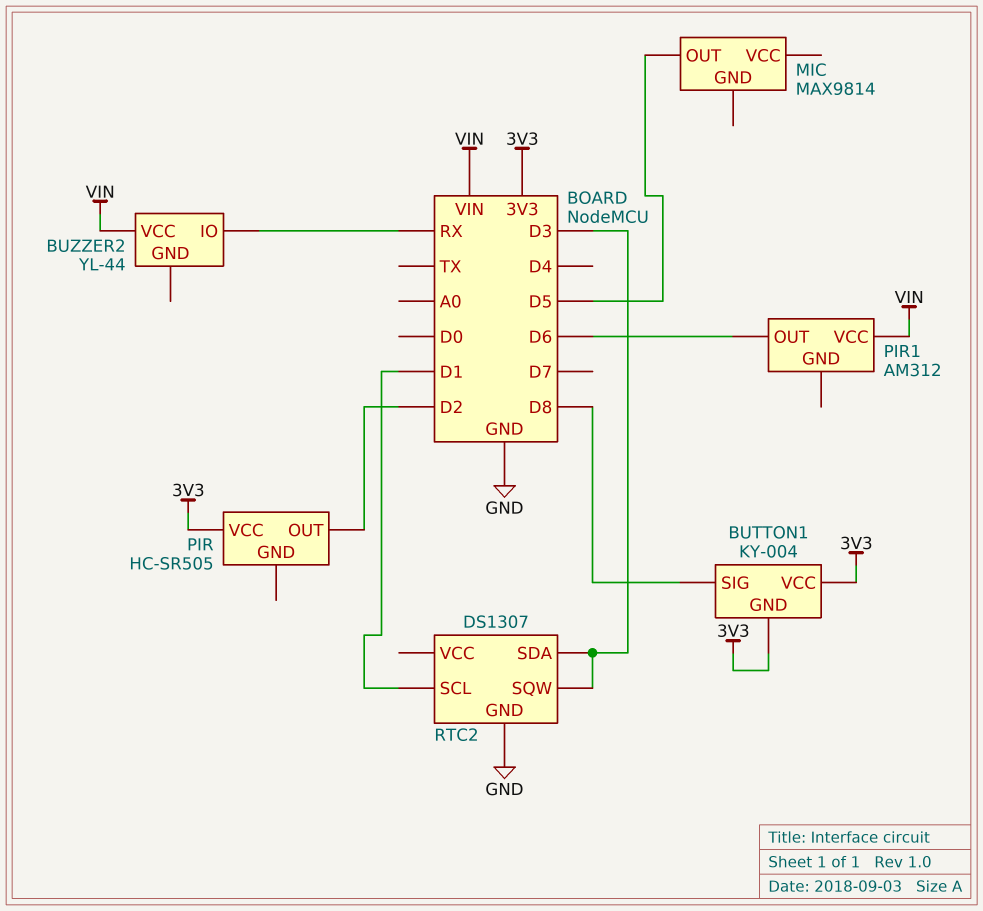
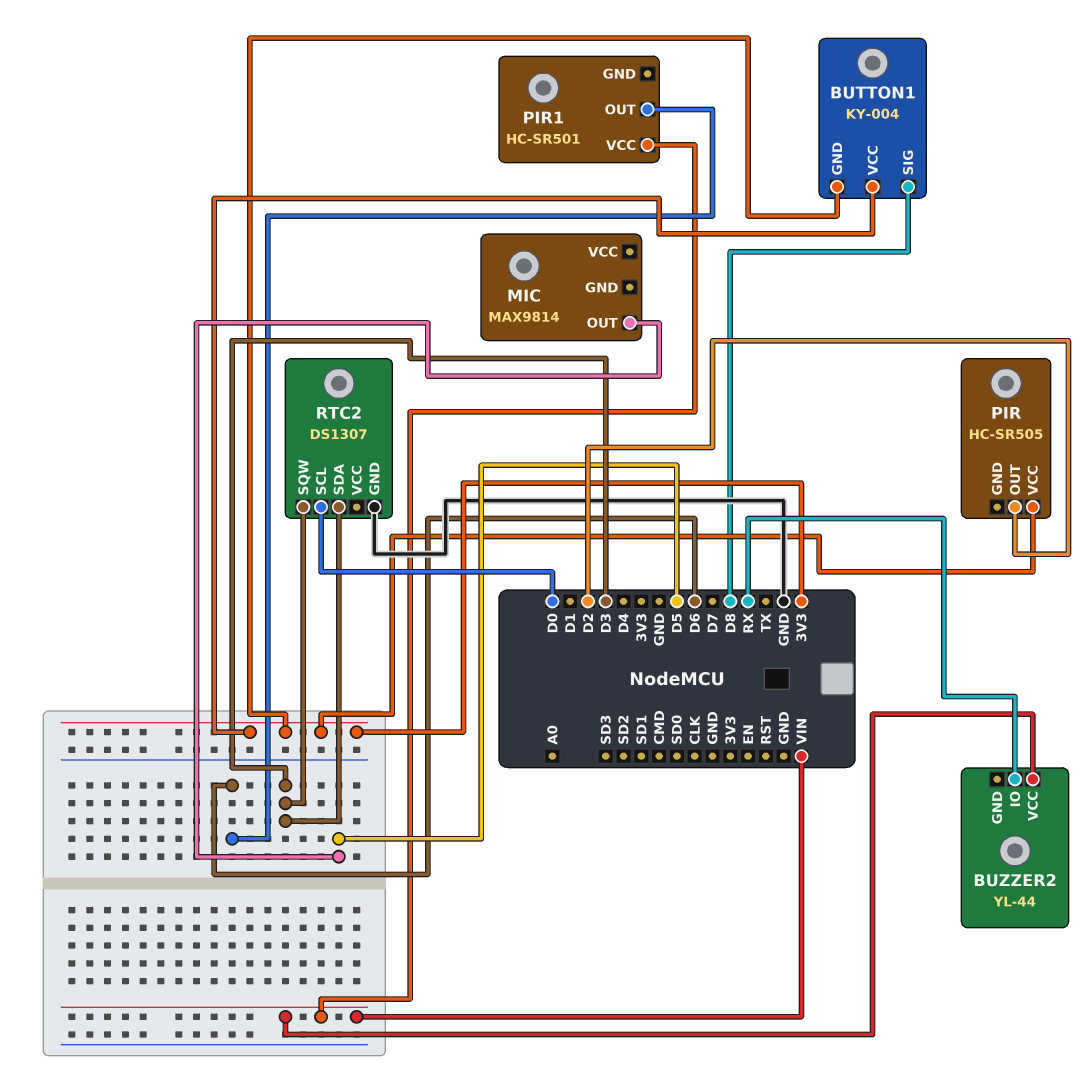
PIR1: AM312 -> HC-SR501
RTC2 pin SCL: D1 -> D0

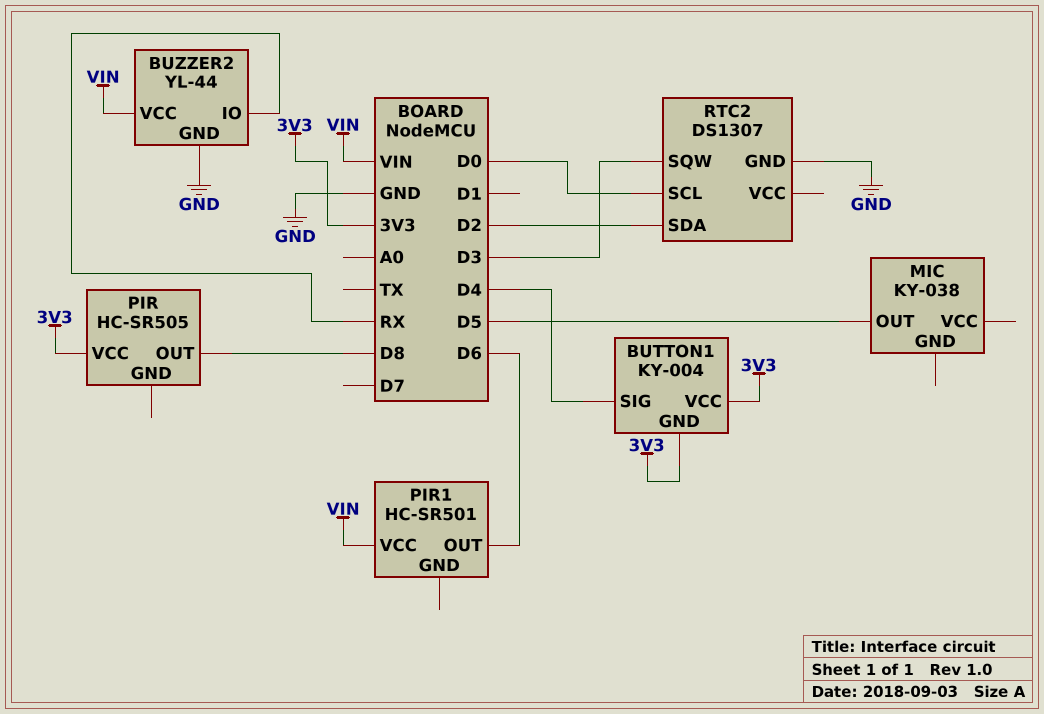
BUTTON1 pin SIG: D8 -> D4
BUZZER2 pin GND: none -> GND
MIC: MAX9814 -> KY-038
PIR pin OUT: D2 -> D8
RTC2 pin SDA: D3 -> D2

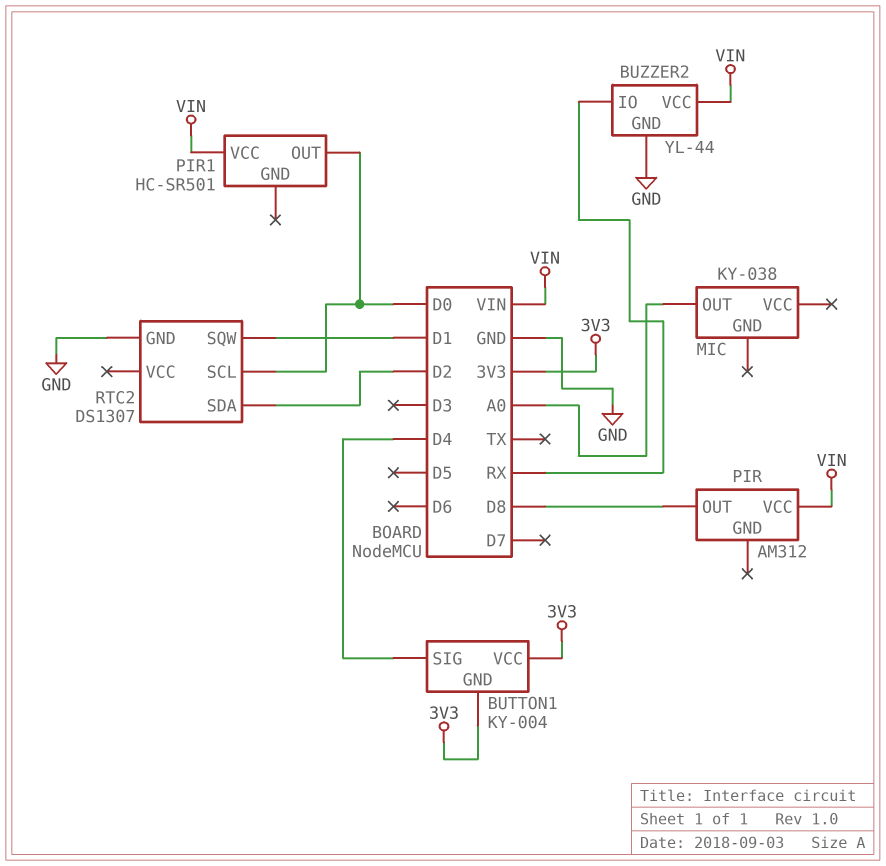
MIC pin OUT: D5 -> A0
PIR: HC-SR505 -> AM312
PIR pin VCC: 3V3 -> VIN
PIR1 pin OUT: D6 -> D0
RTC2 pin SQW: D3 -> D1

